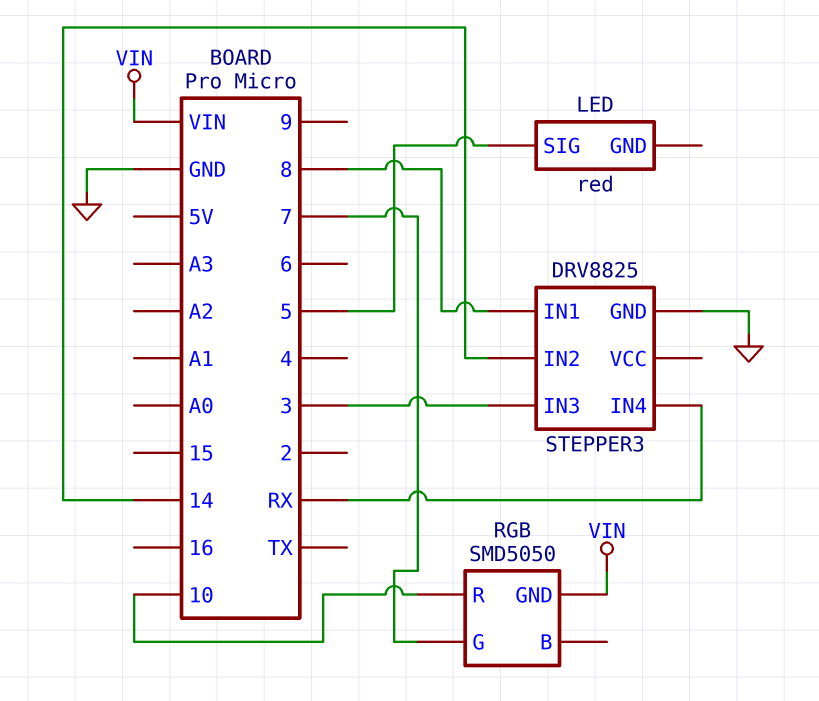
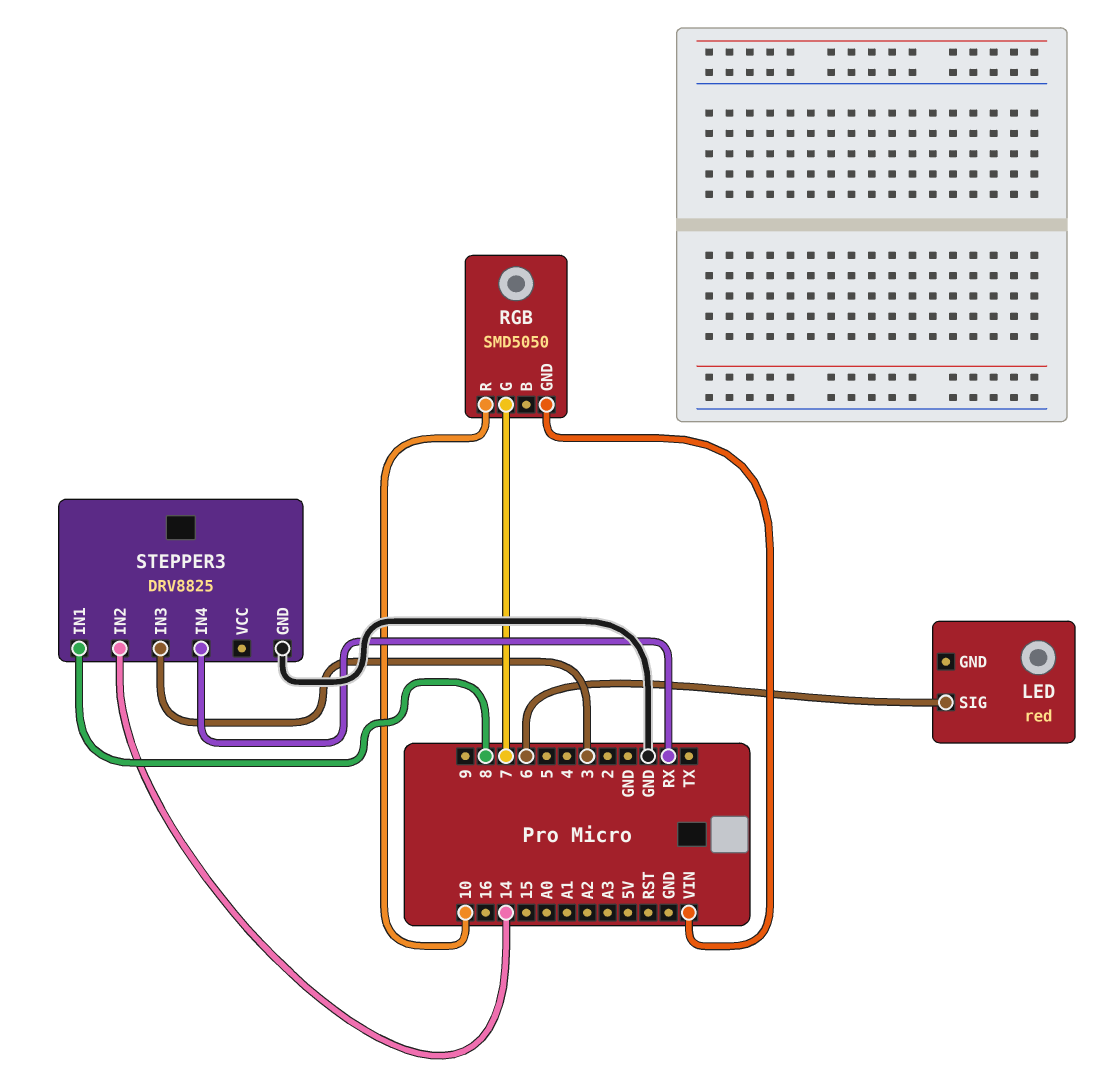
LED pin SIG: 5 -> 6

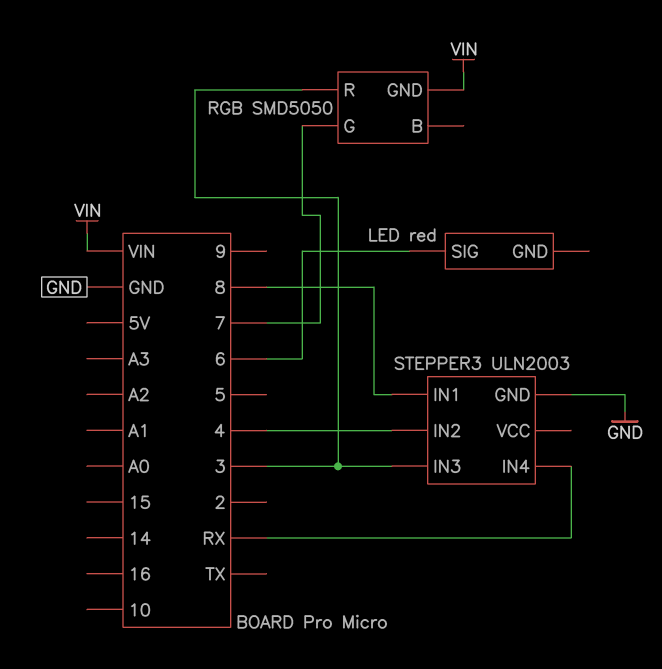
RGB pin R: 10 -> 3
STEPPER3: DRV8825 -> ULN2003
STEPPER3 pin IN2: 14 -> 4

